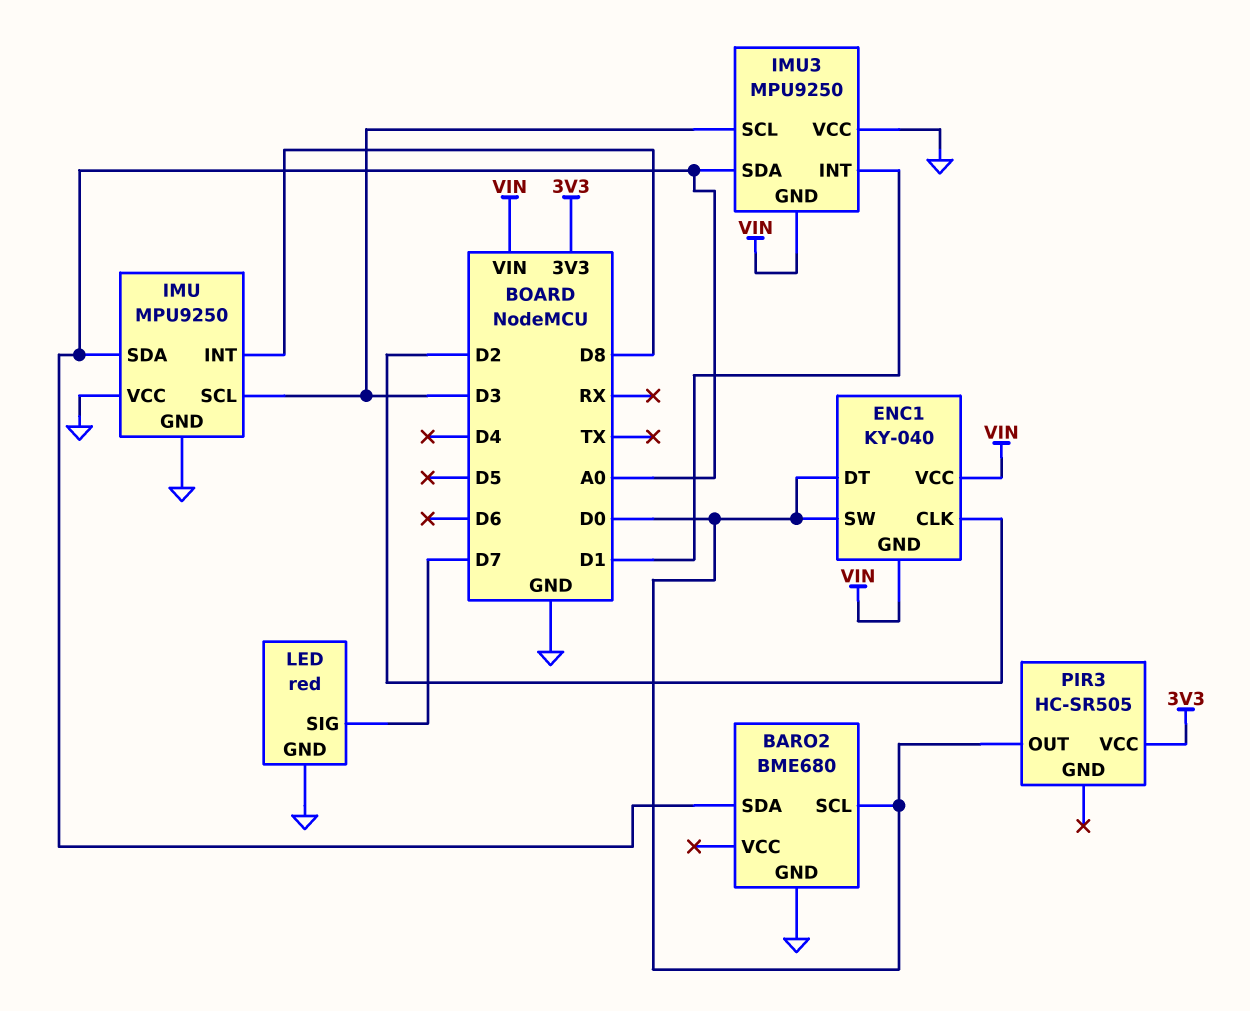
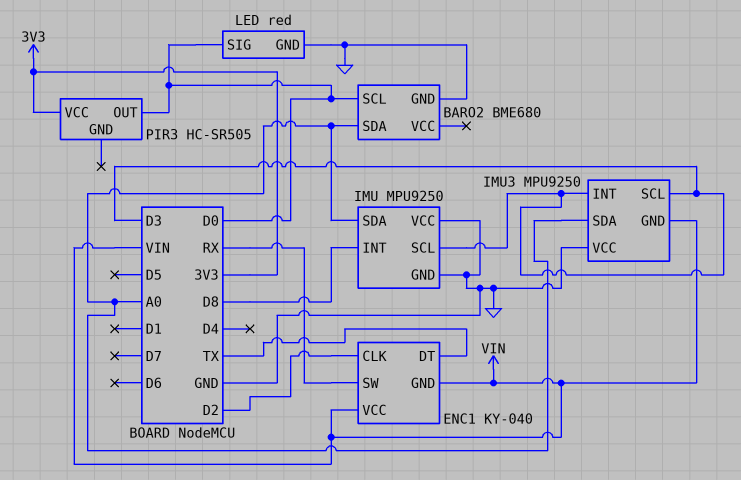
ENC1 pin DT: D0 -> TX
ENC1 pin SW: D0 -> RX
IMU3 pin INT: D1 -> D3
LED pin SIG: D7 -> D0

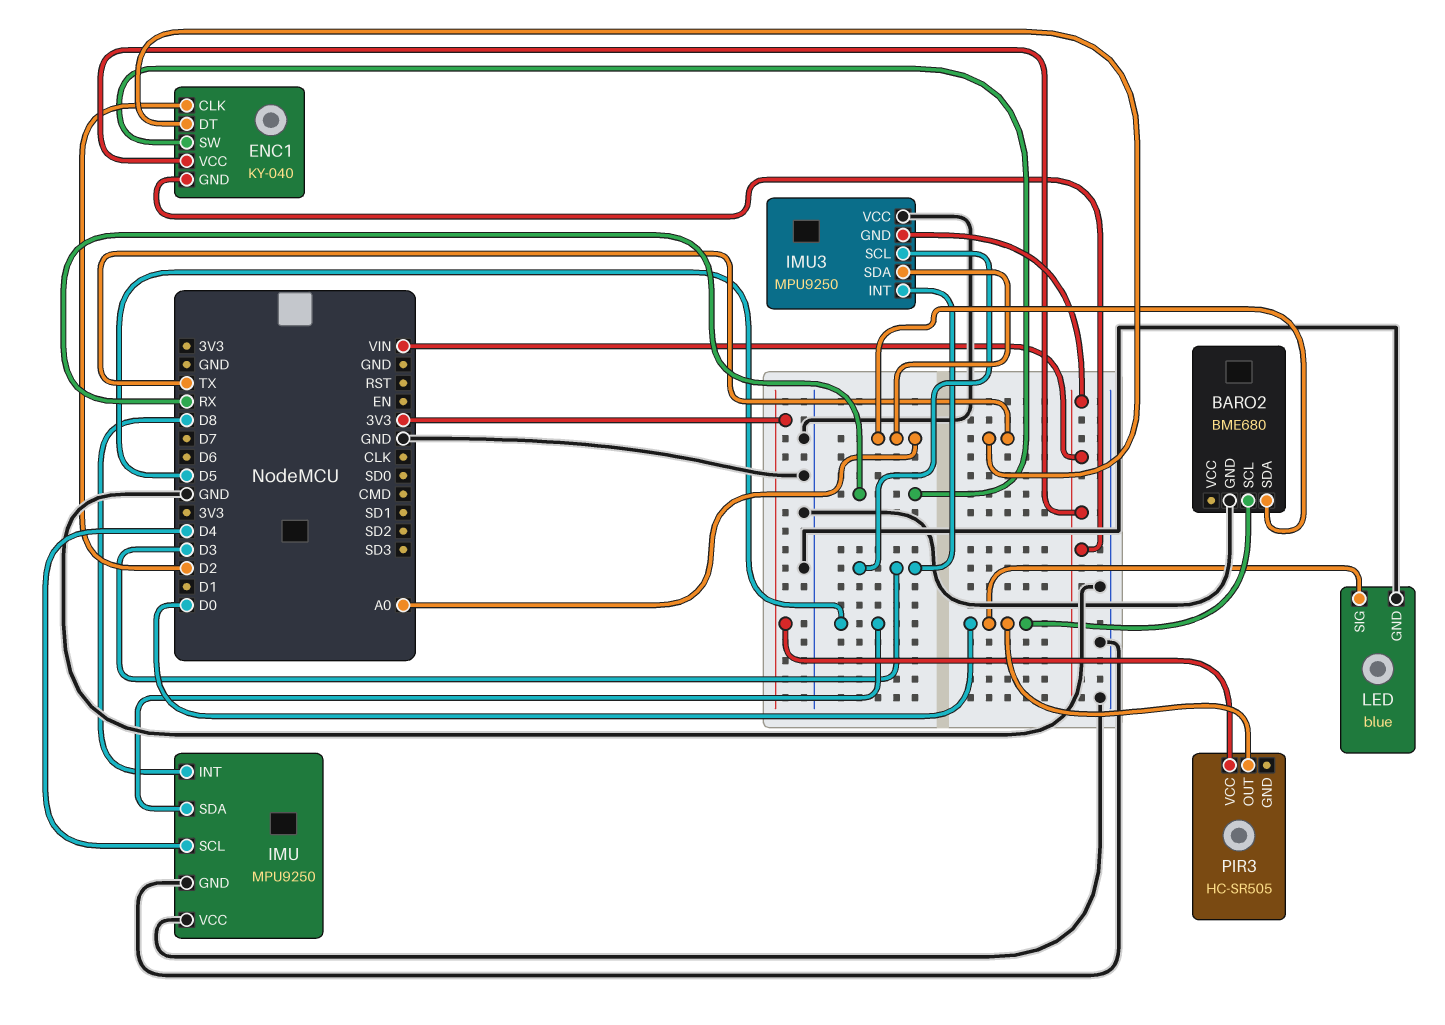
IMU pin SCL: D3 -> D4
IMU pin SDA: A0 -> D5
LED: red -> blue

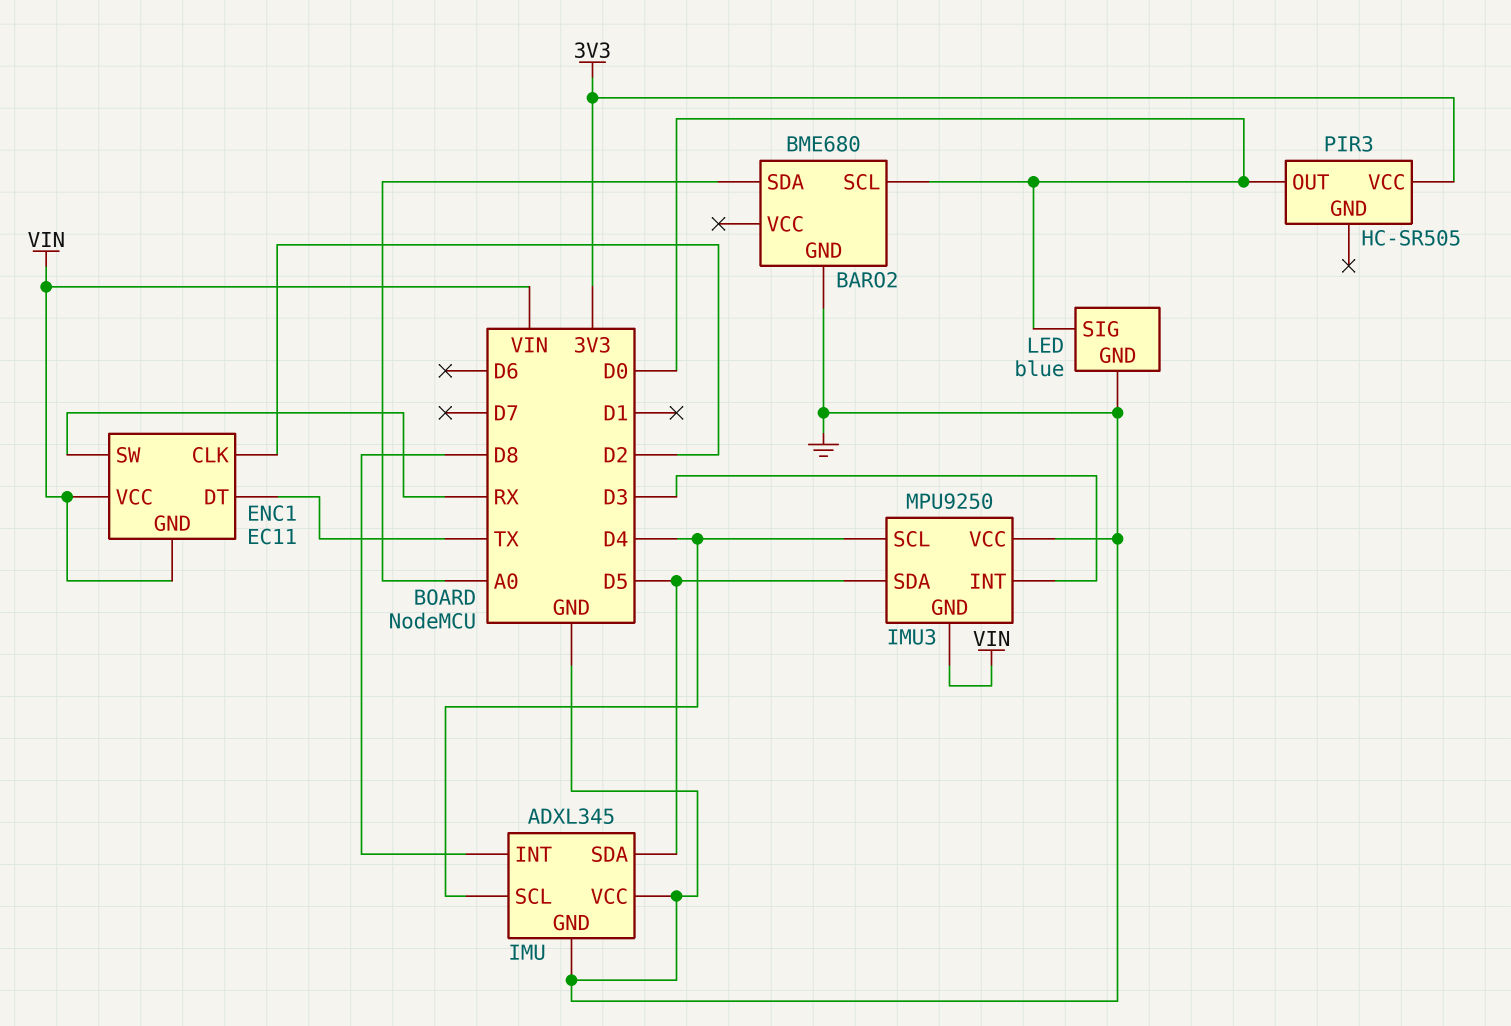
ENC1: KY-040 -> EC11
IMU: MPU9250 -> ADXL345
IMU3 pin SCL: D3 -> D4
IMU3 pin SDA: A0 -> D5

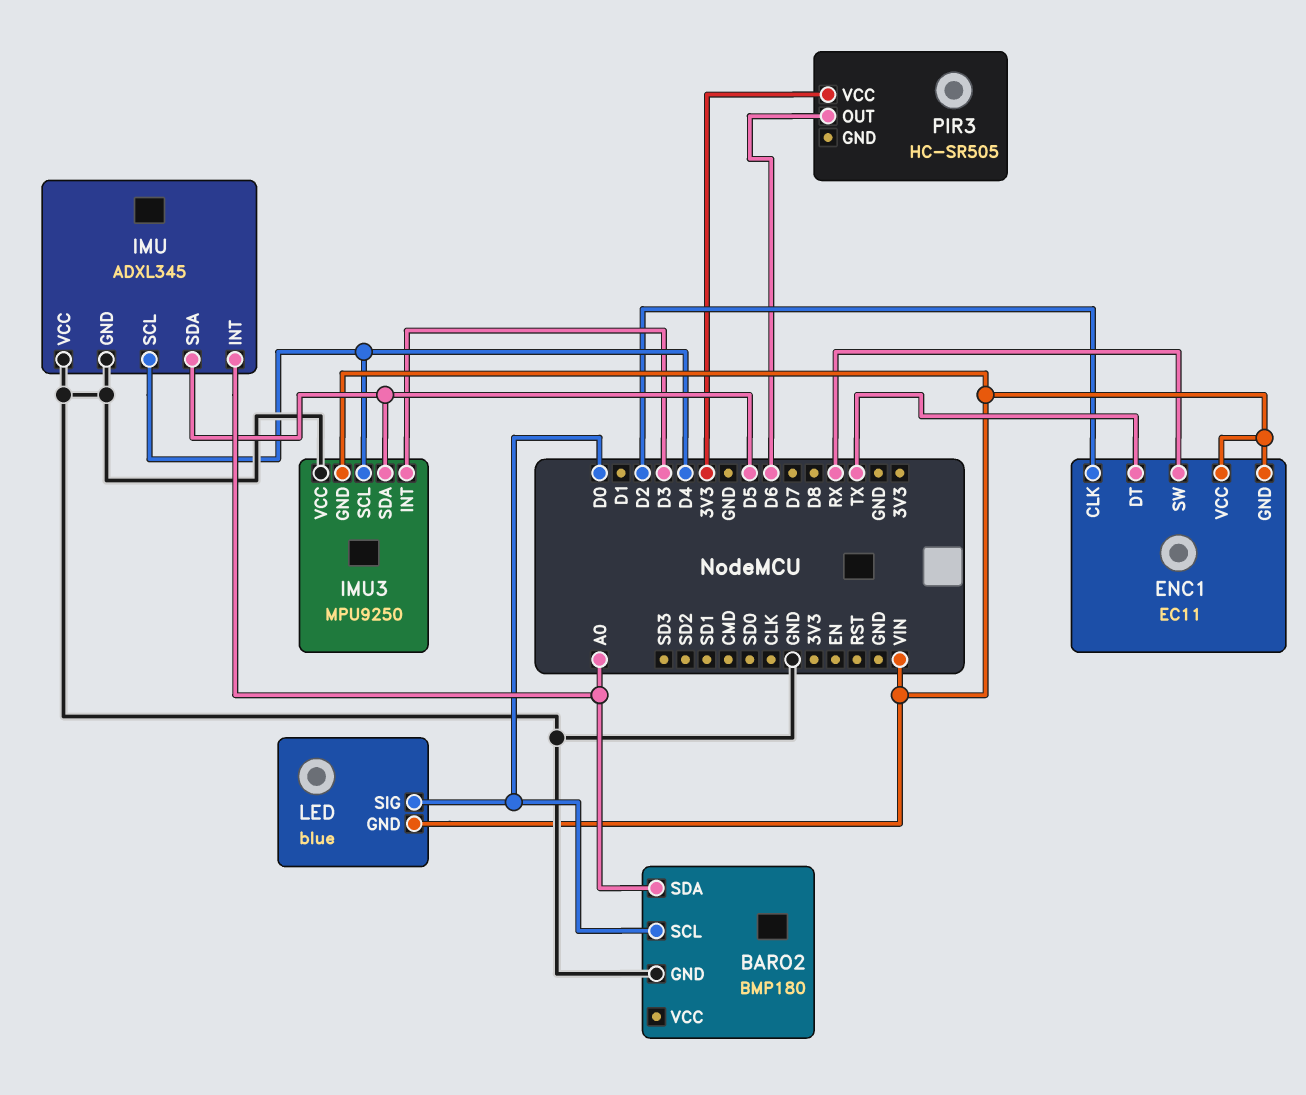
BARO2: BME680 -> BMP180
IMU pin INT: D8 -> A0
LED pin GND: GND -> VIN
PIR3 pin OUT: D0 -> D6

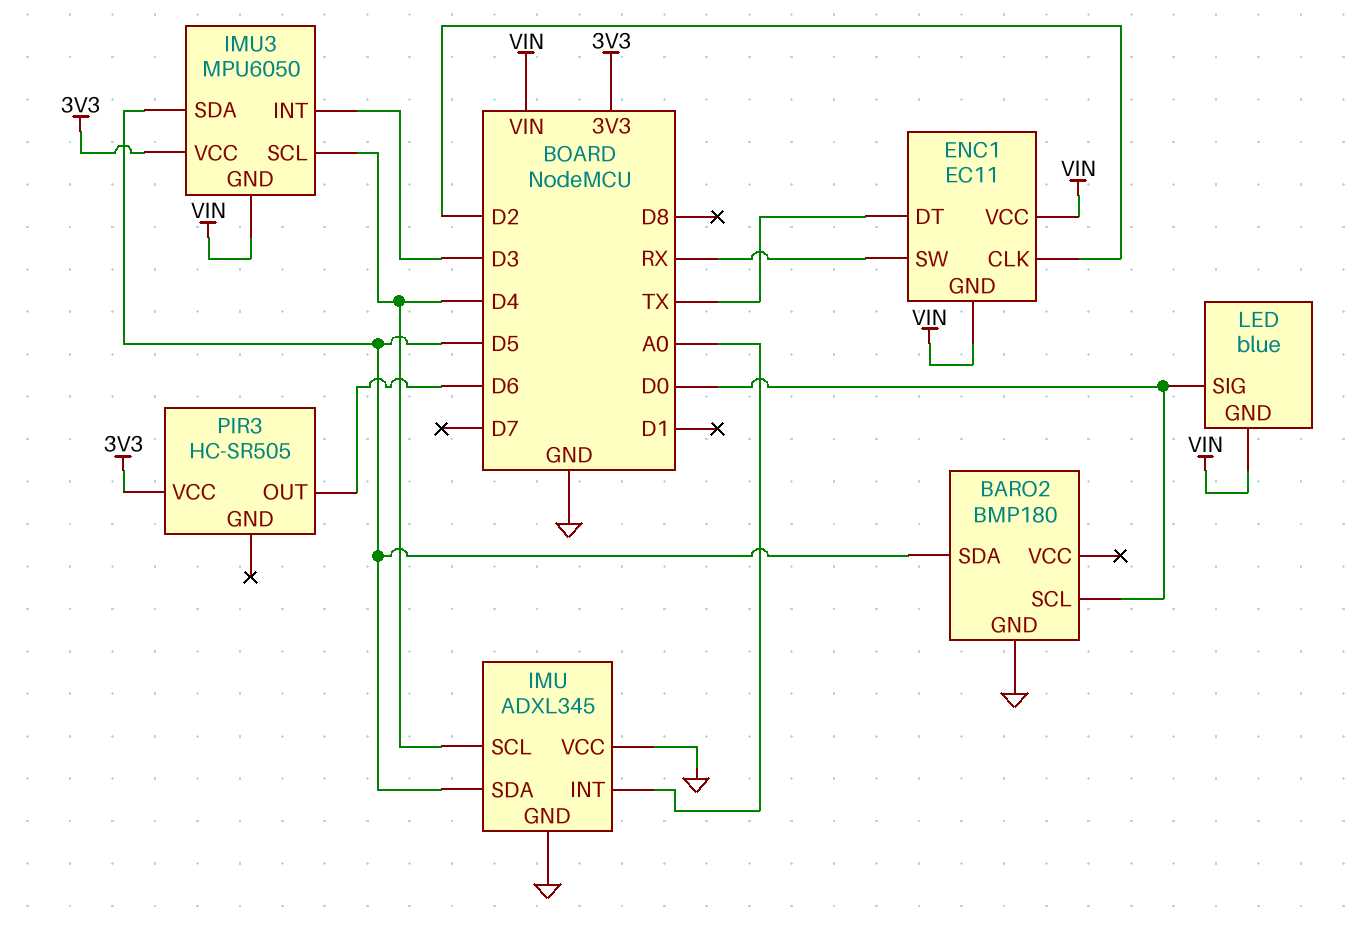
BARO2 pin SDA: A0 -> D5
IMU3: MPU9250 -> MPU6050
IMU3 pin VCC: GND -> 3V3

